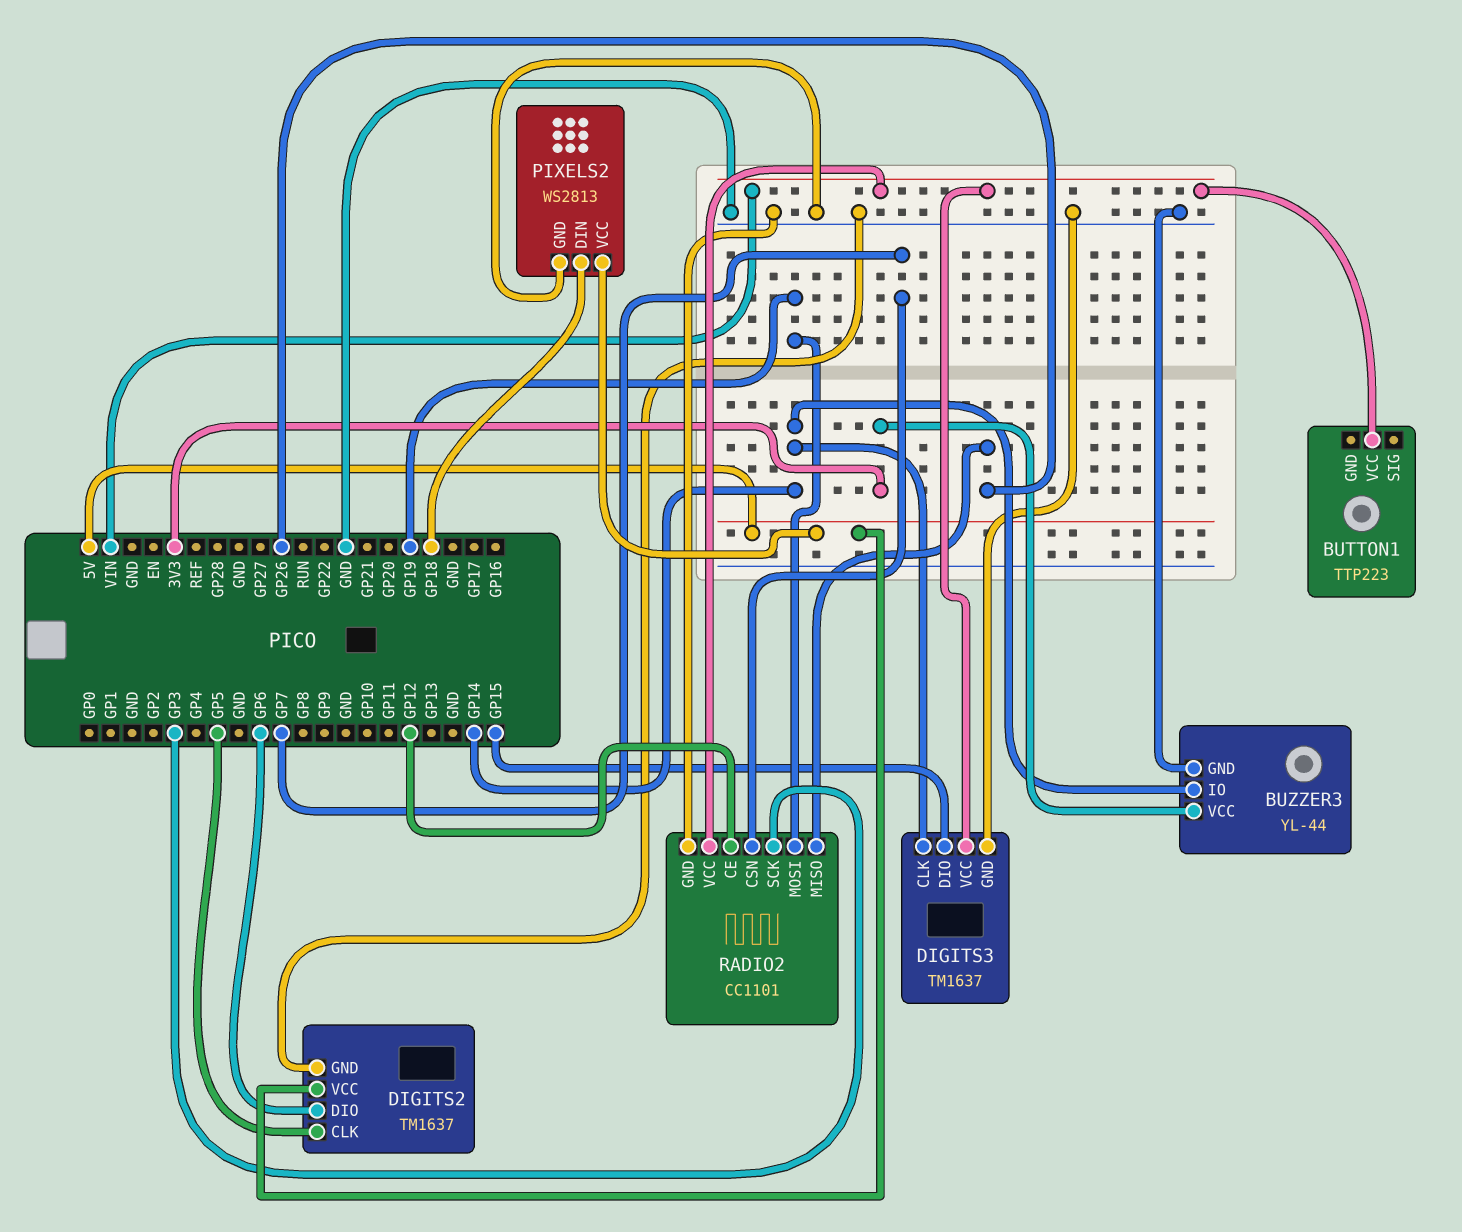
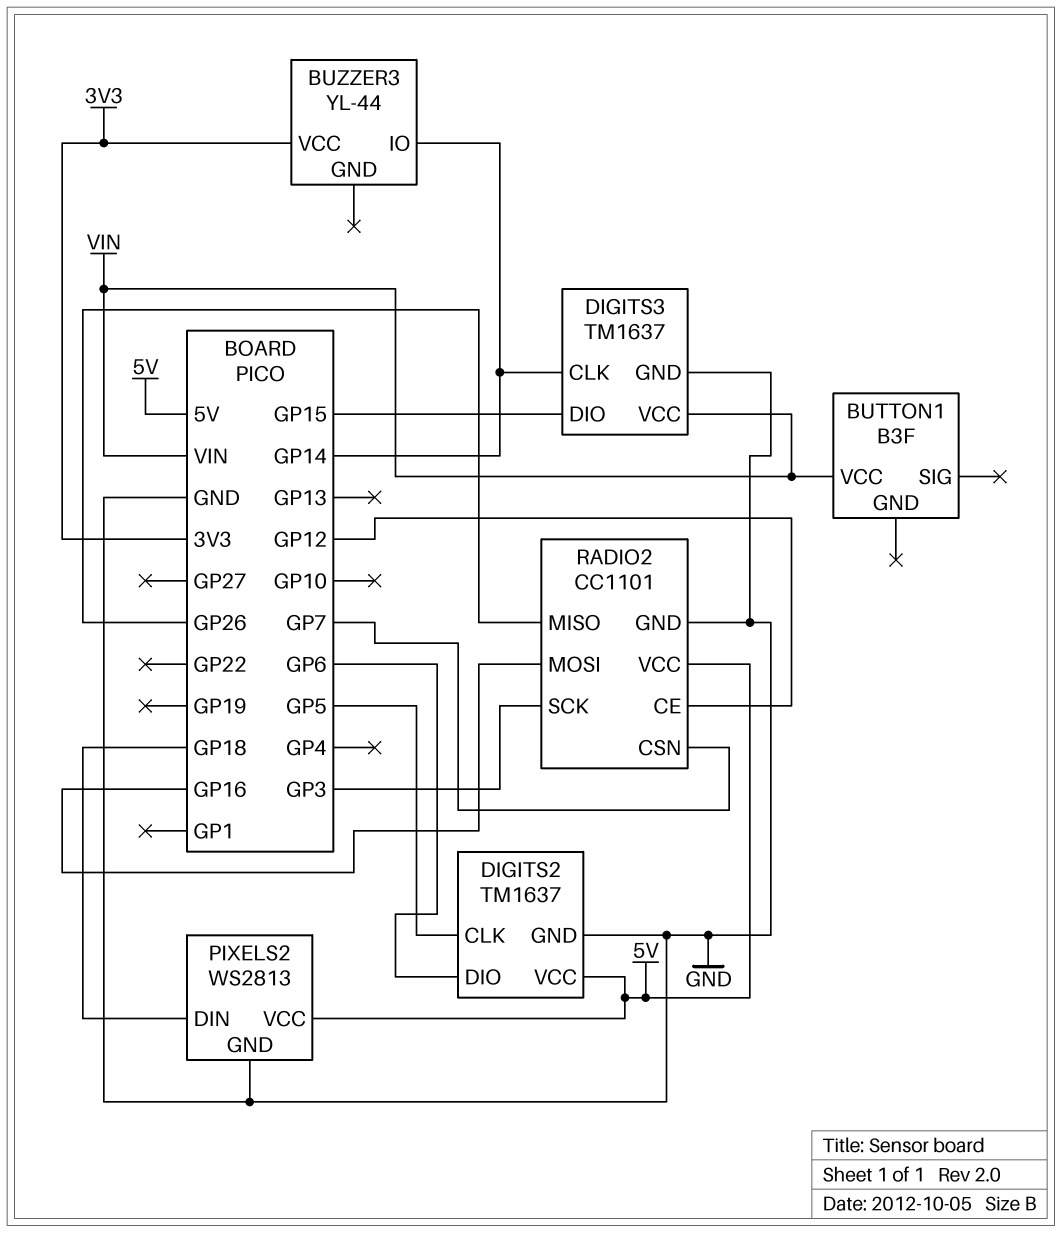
BUTTON1: TTP223 -> B3F
BUZZER3 pin GND: GND -> none
RADIO2 pin MOSI: GP19 -> GP16
RADIO2 pin VCC: VIN -> 5V

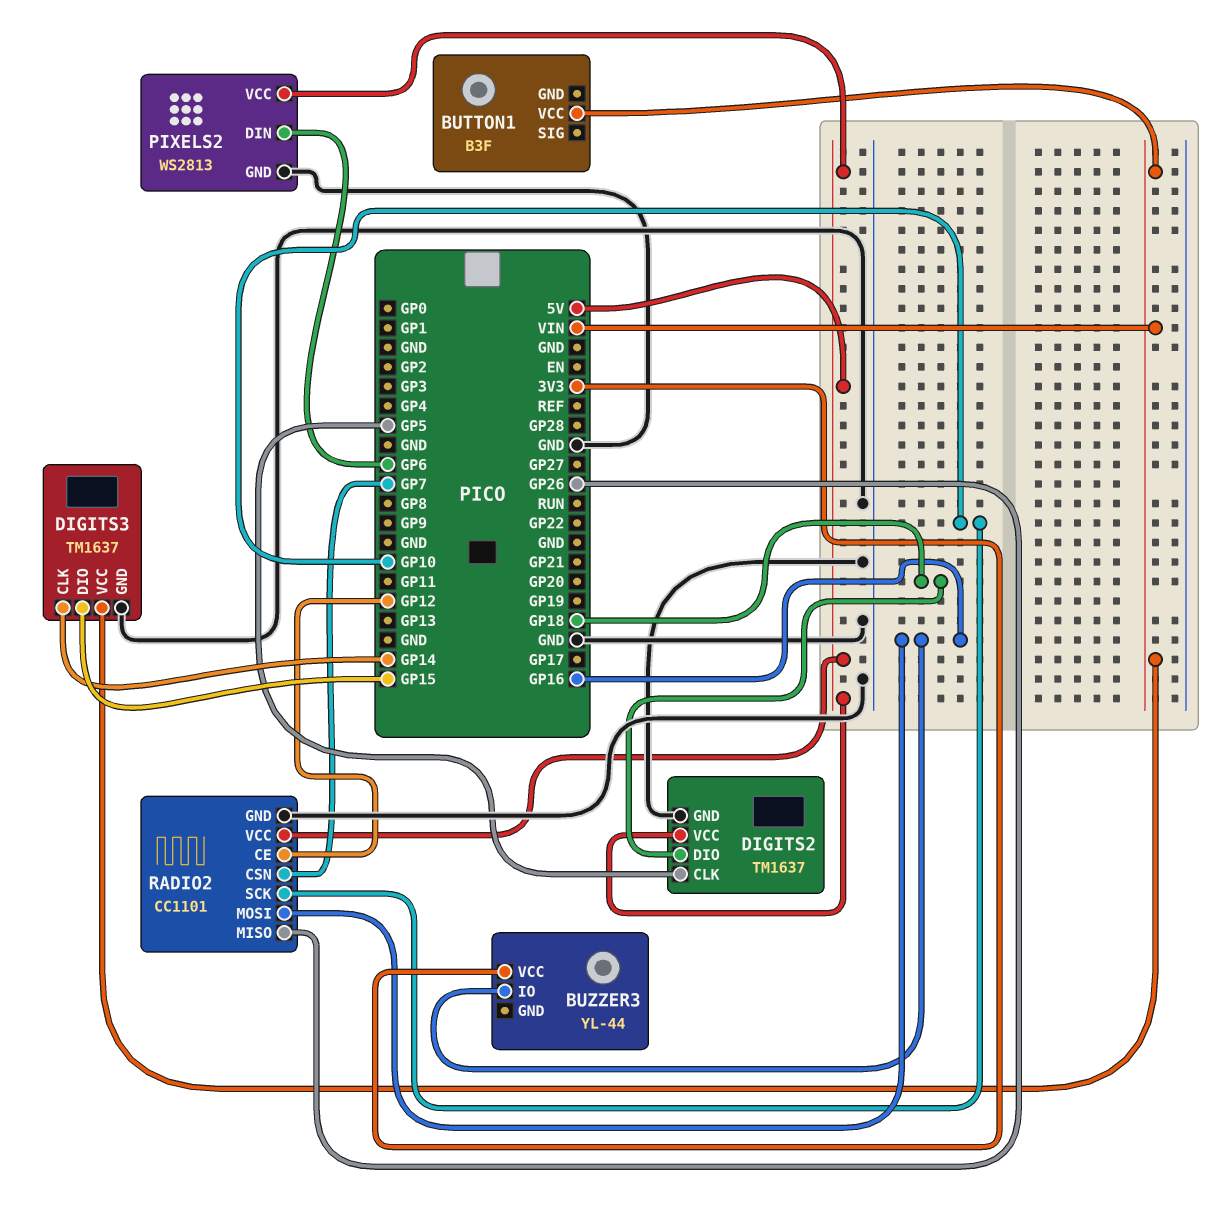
BUZZER3 pin IO: GP14 -> GP16
DIGITS2 pin DIO: GP6 -> GP18
PIXELS2 pin DIN: GP18 -> GP6
RADIO2 pin SCK: GP3 -> GP10

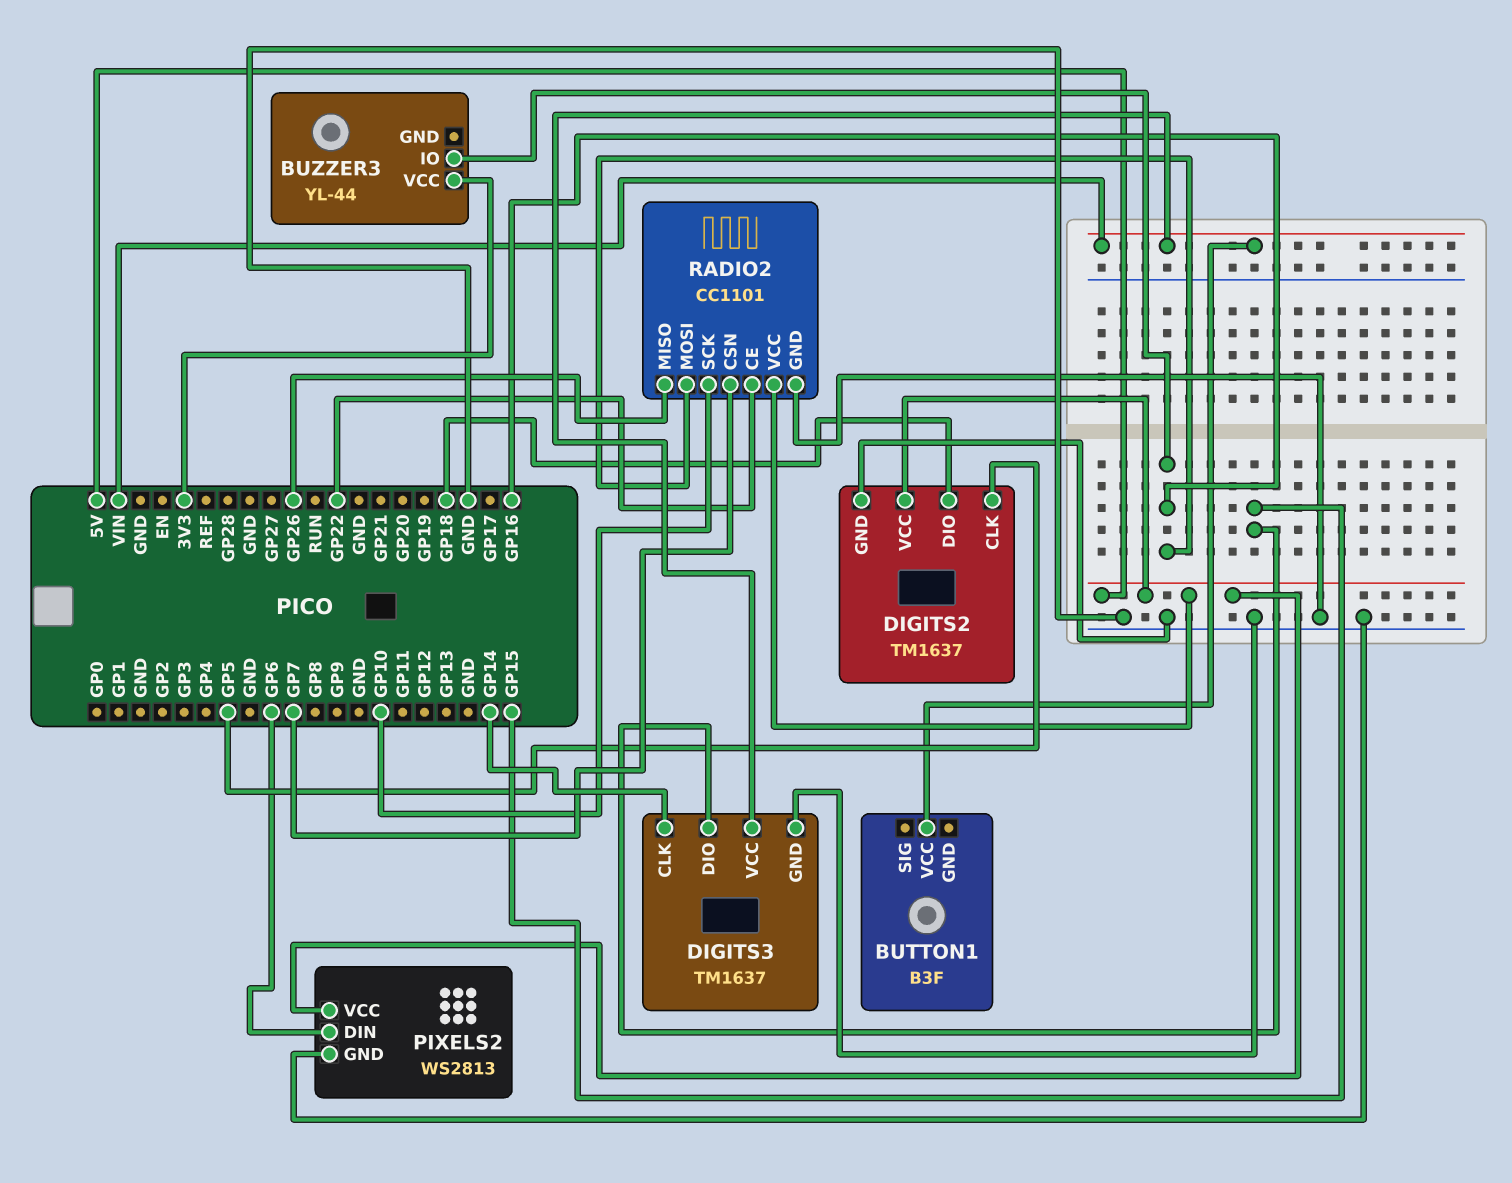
RADIO2 pin CE: GP12 -> GP22

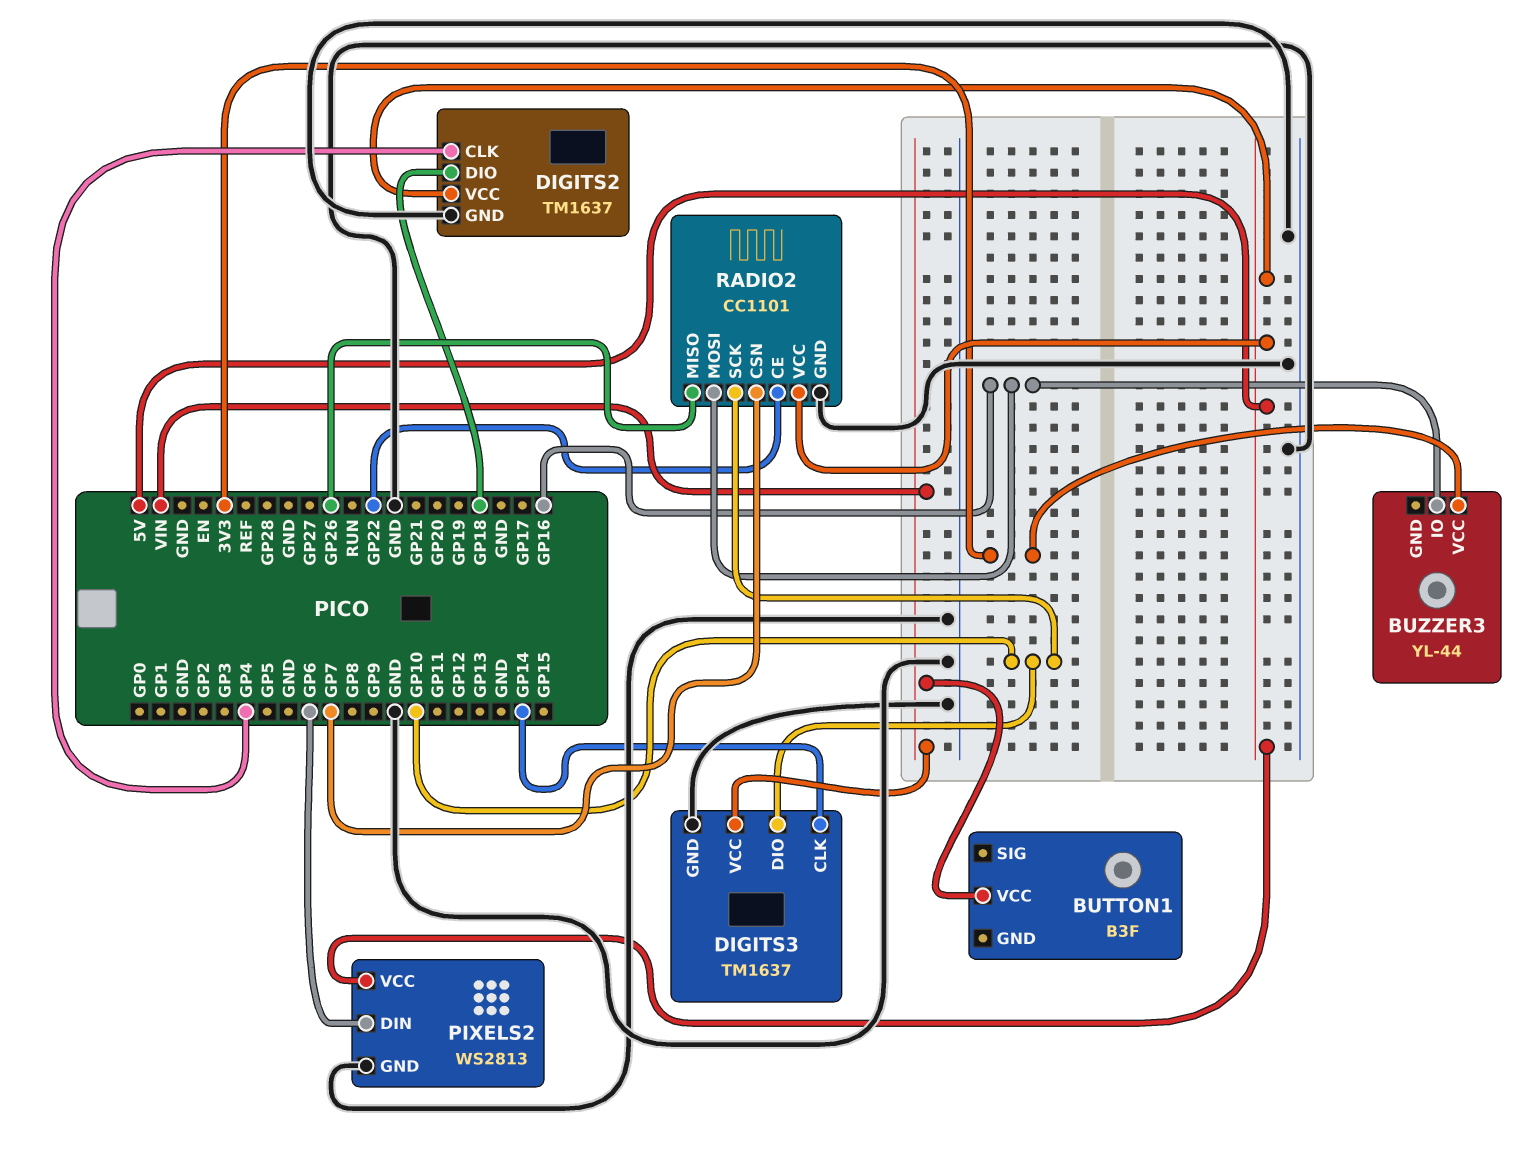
DIGITS2 pin CLK: GP5 -> GP4
DIGITS3 pin DIO: GP15 -> GP10

